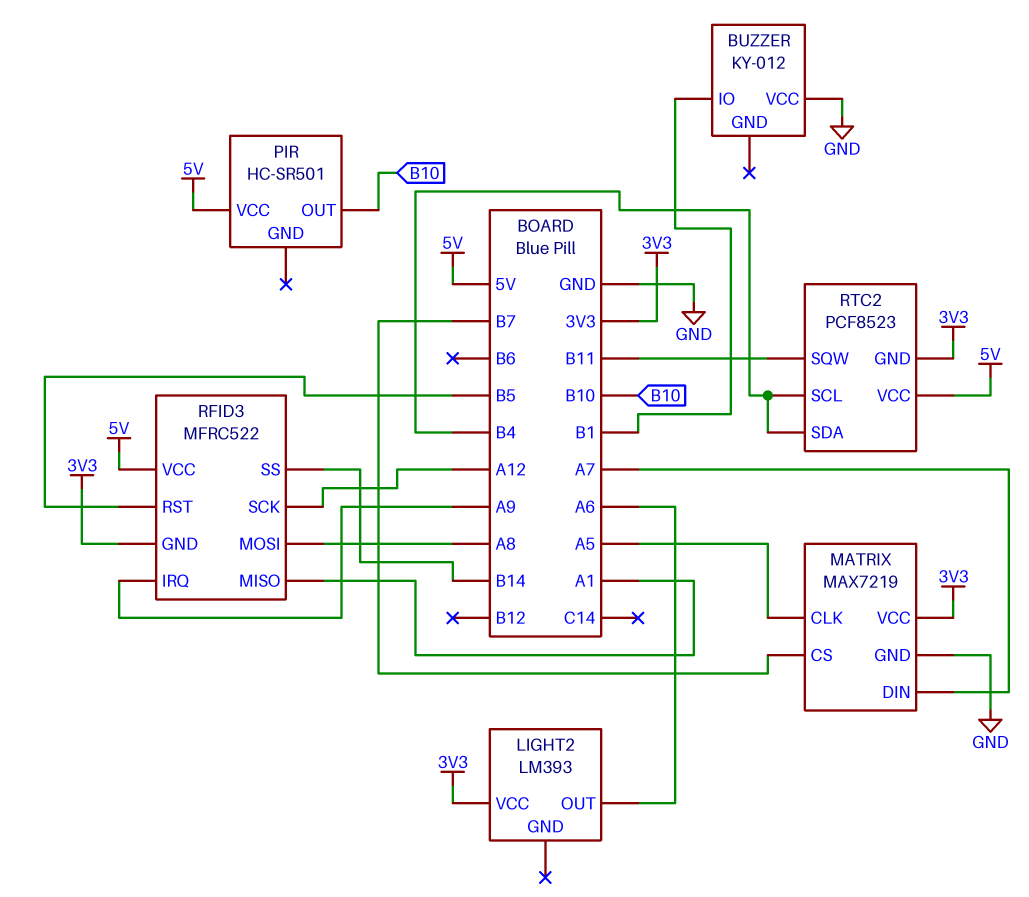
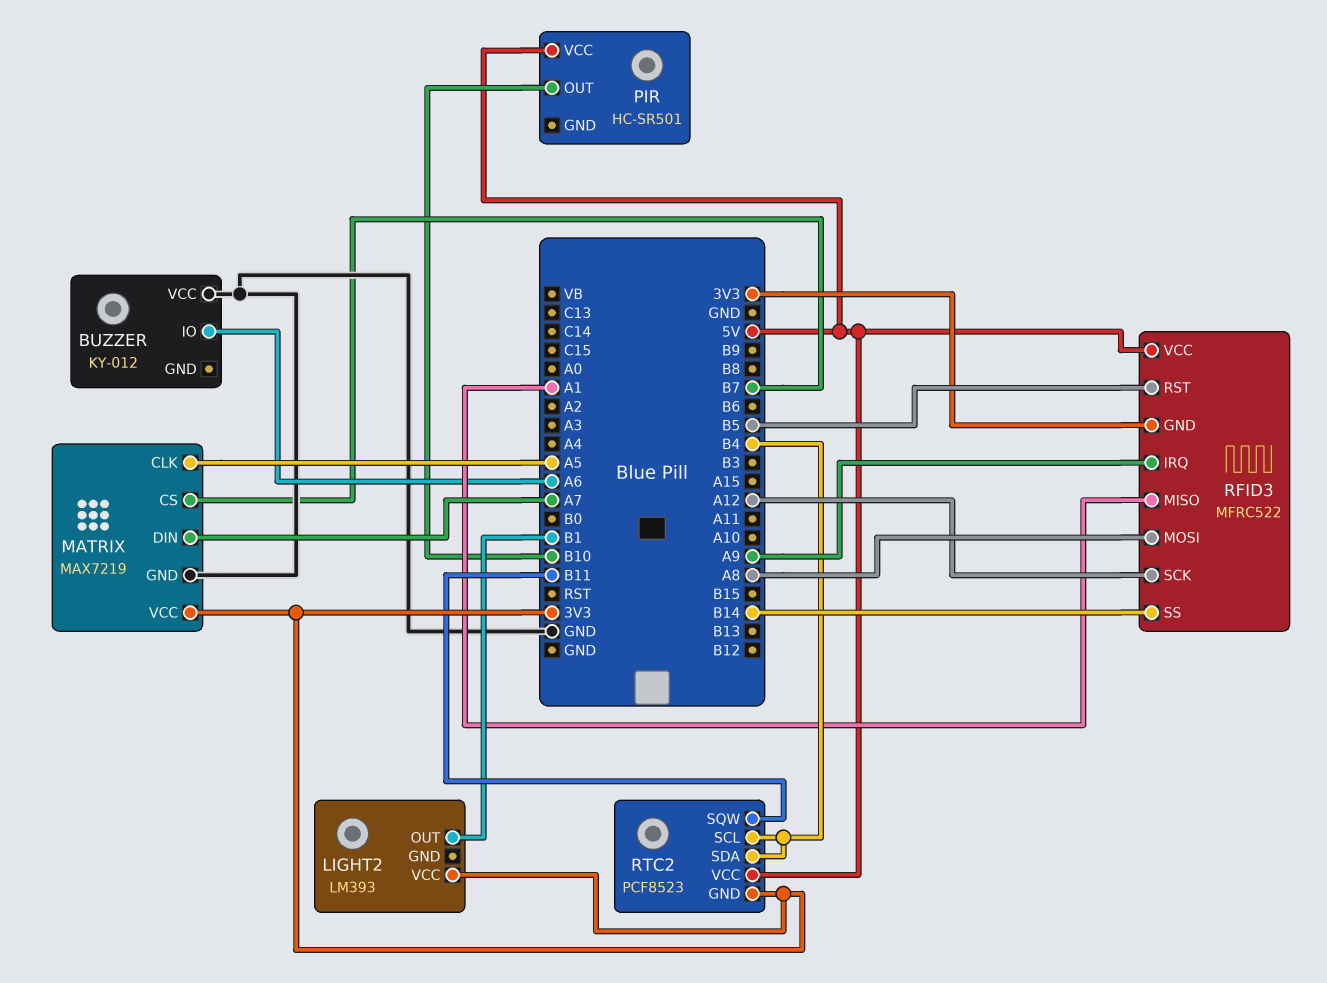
BUZZER pin IO: B1 -> A6
LIGHT2 pin OUT: A6 -> B1

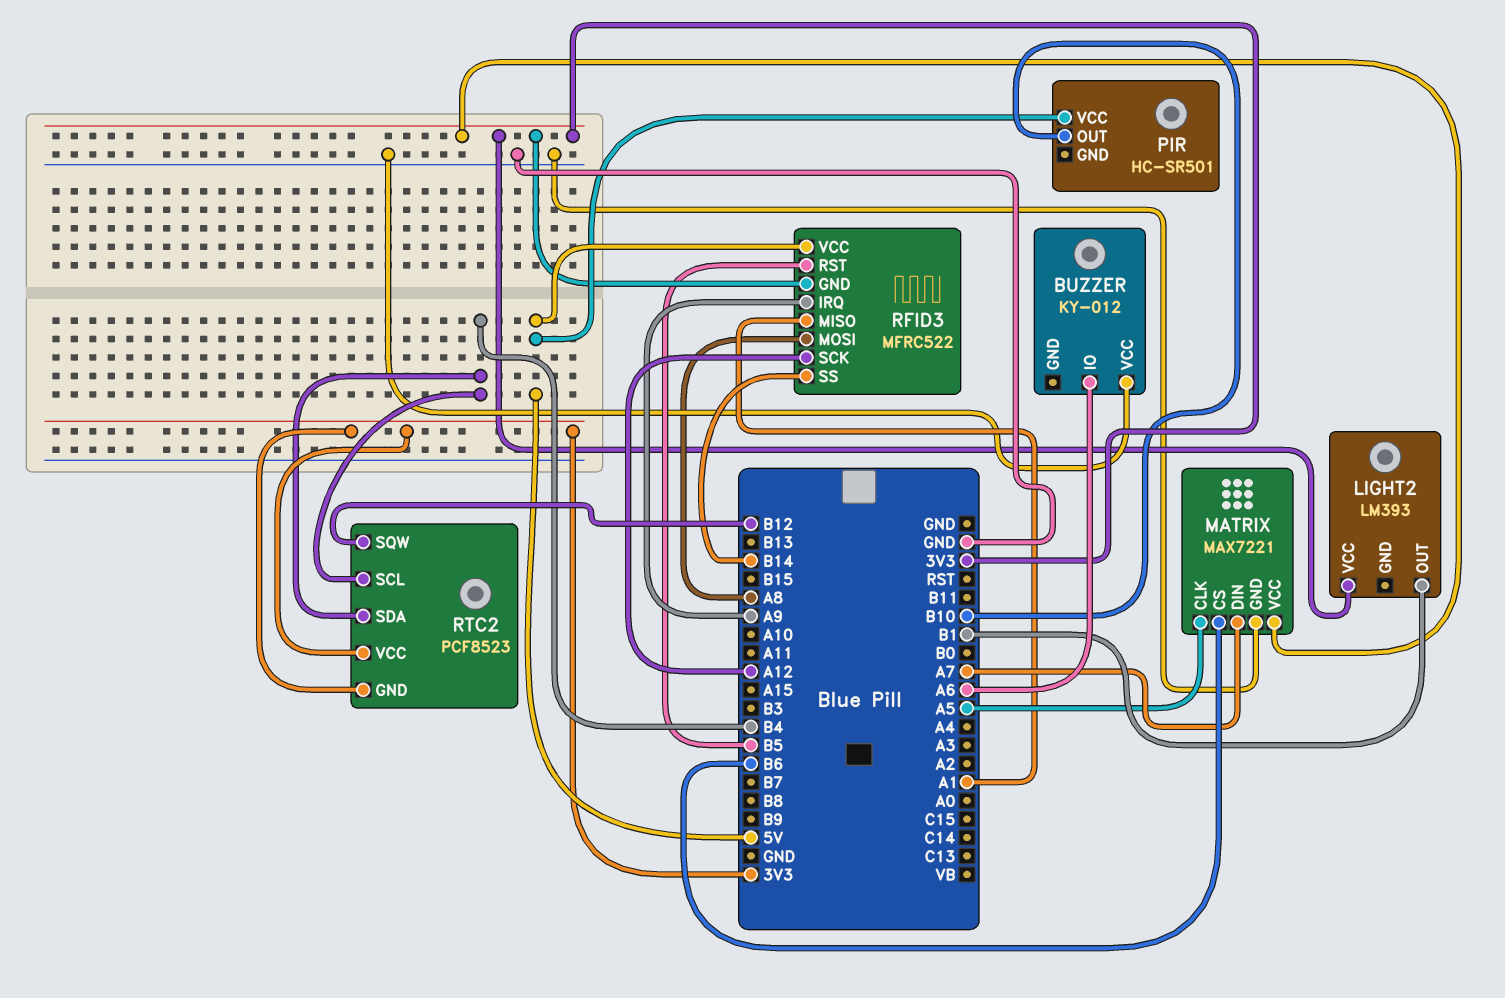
MATRIX: MAX7219 -> MAX7221
MATRIX pin CS: B7 -> B6
RTC2 pin SQW: B11 -> B12
RTC2 pin VCC: 5V -> 3V3

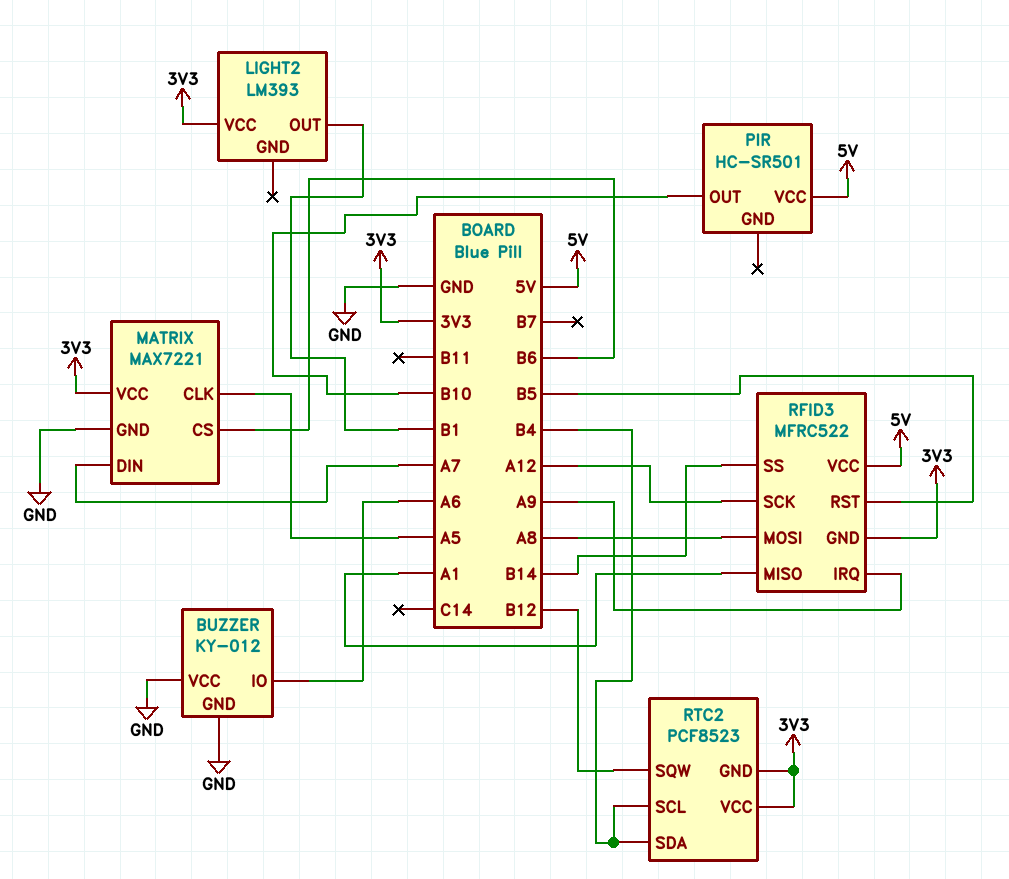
BUZZER pin GND: none -> GND

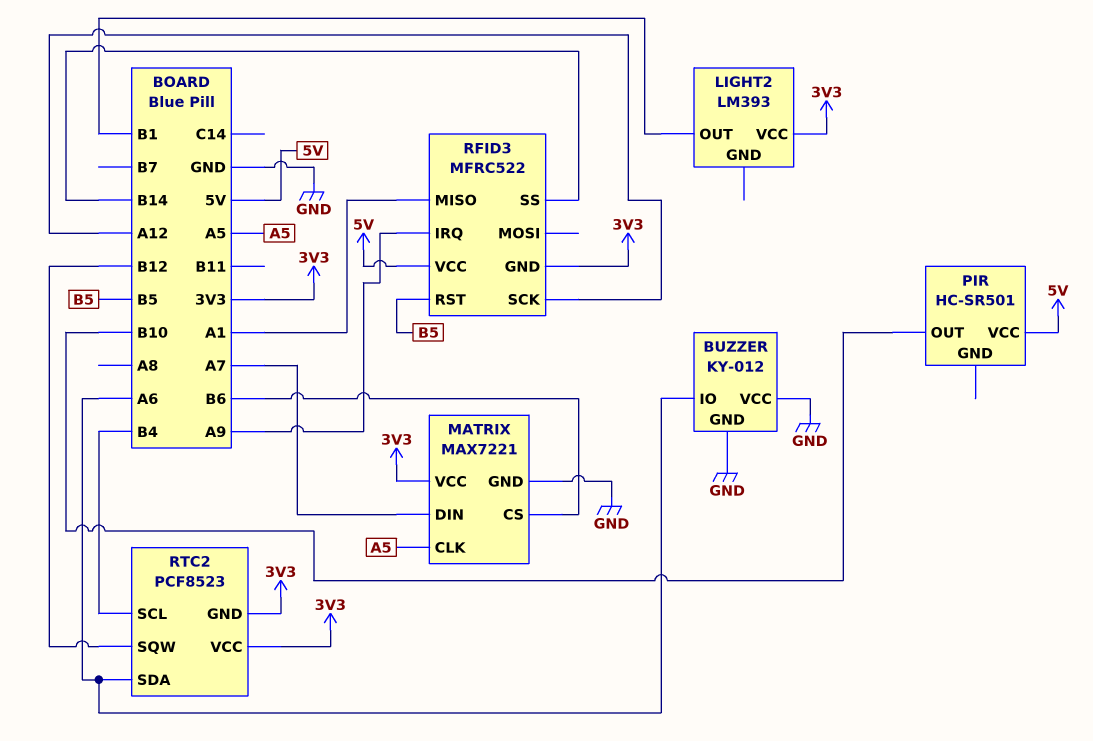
RFID3 pin MOSI: A8 -> none
RTC2 pin SDA: B4 -> A6

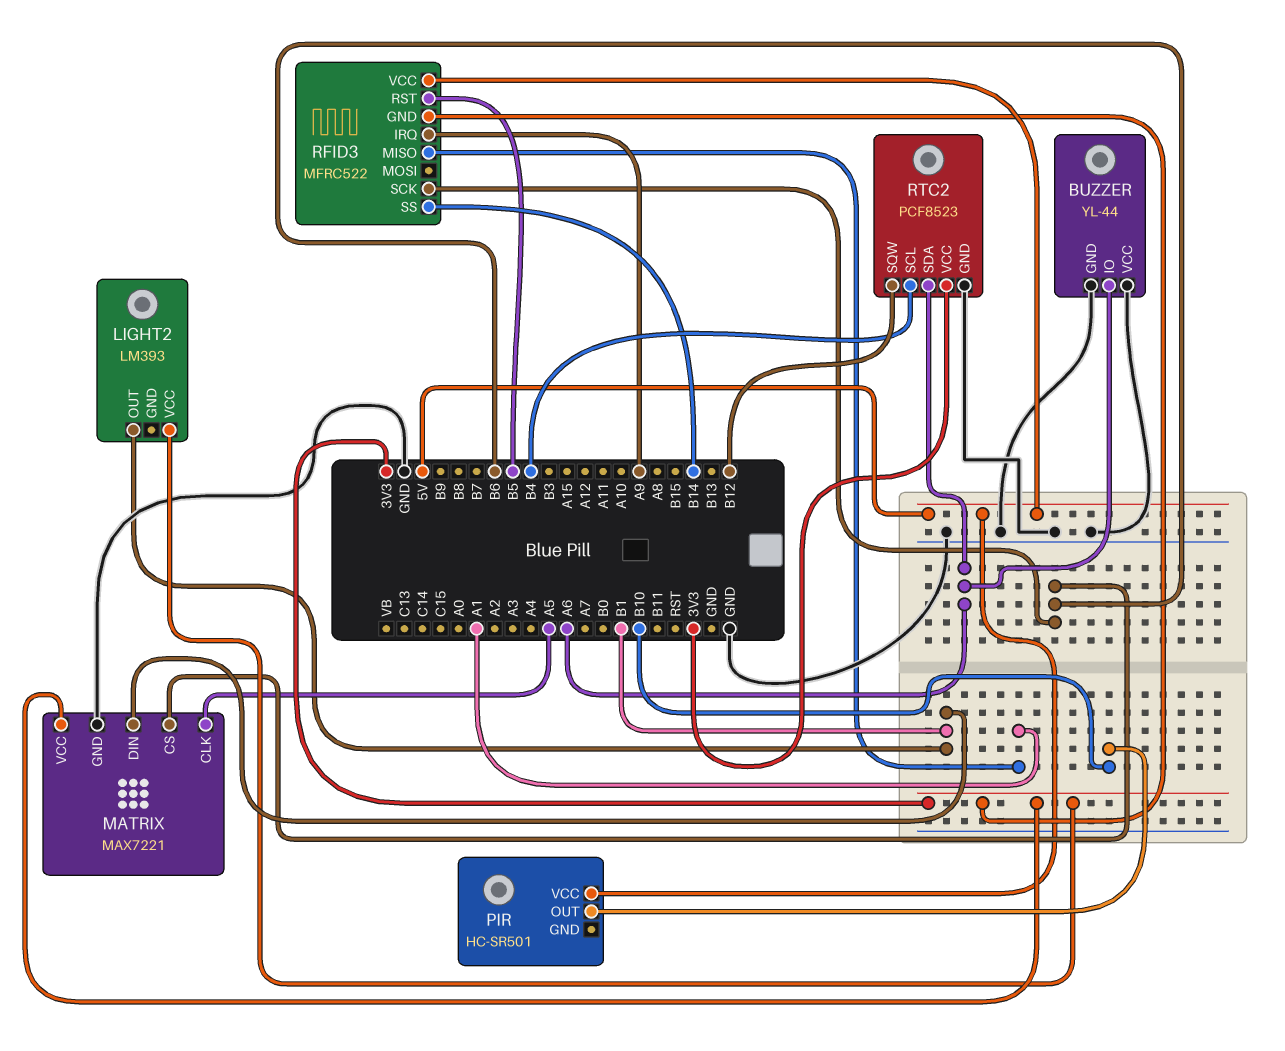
BUZZER: KY-012 -> YL-44
MATRIX pin DIN: A7 -> B1
RFID3 pin SCK: A12 -> B6
RTC2 pin GND: 3V3 -> GND

